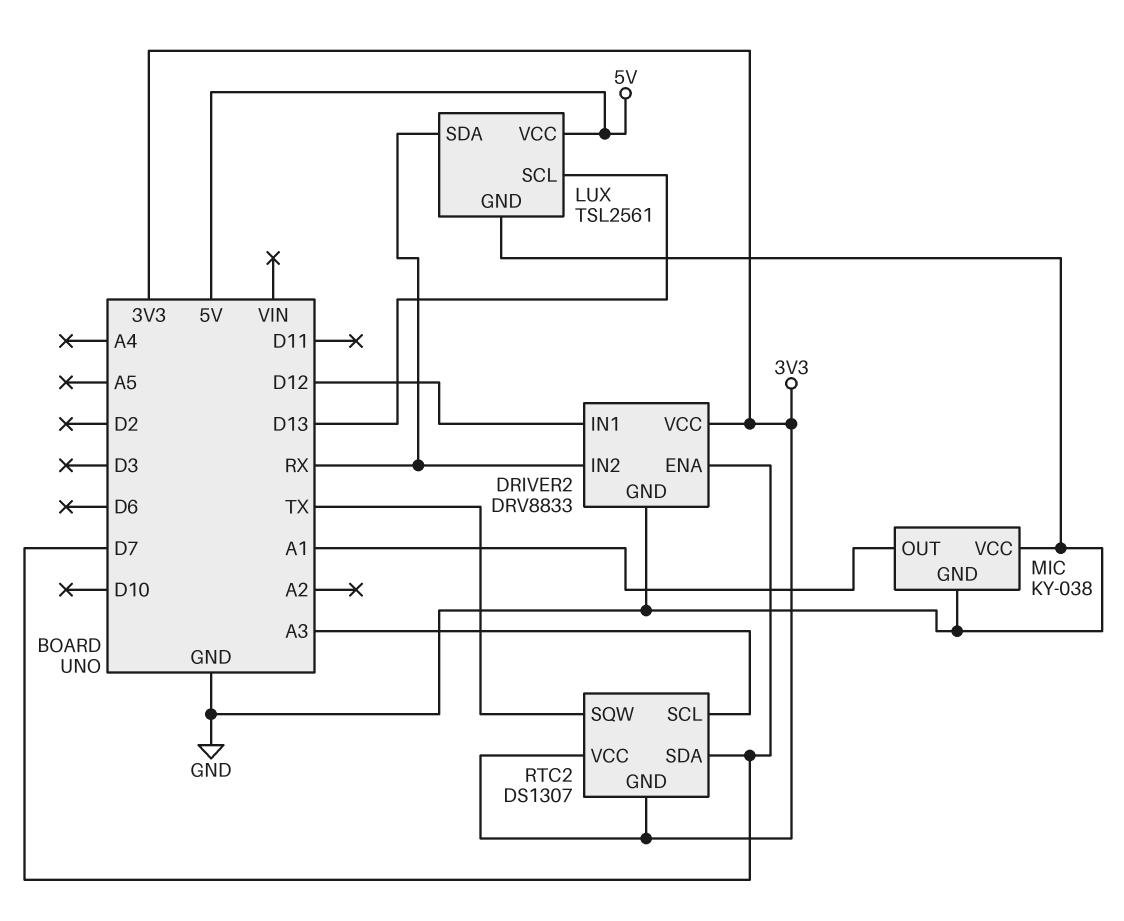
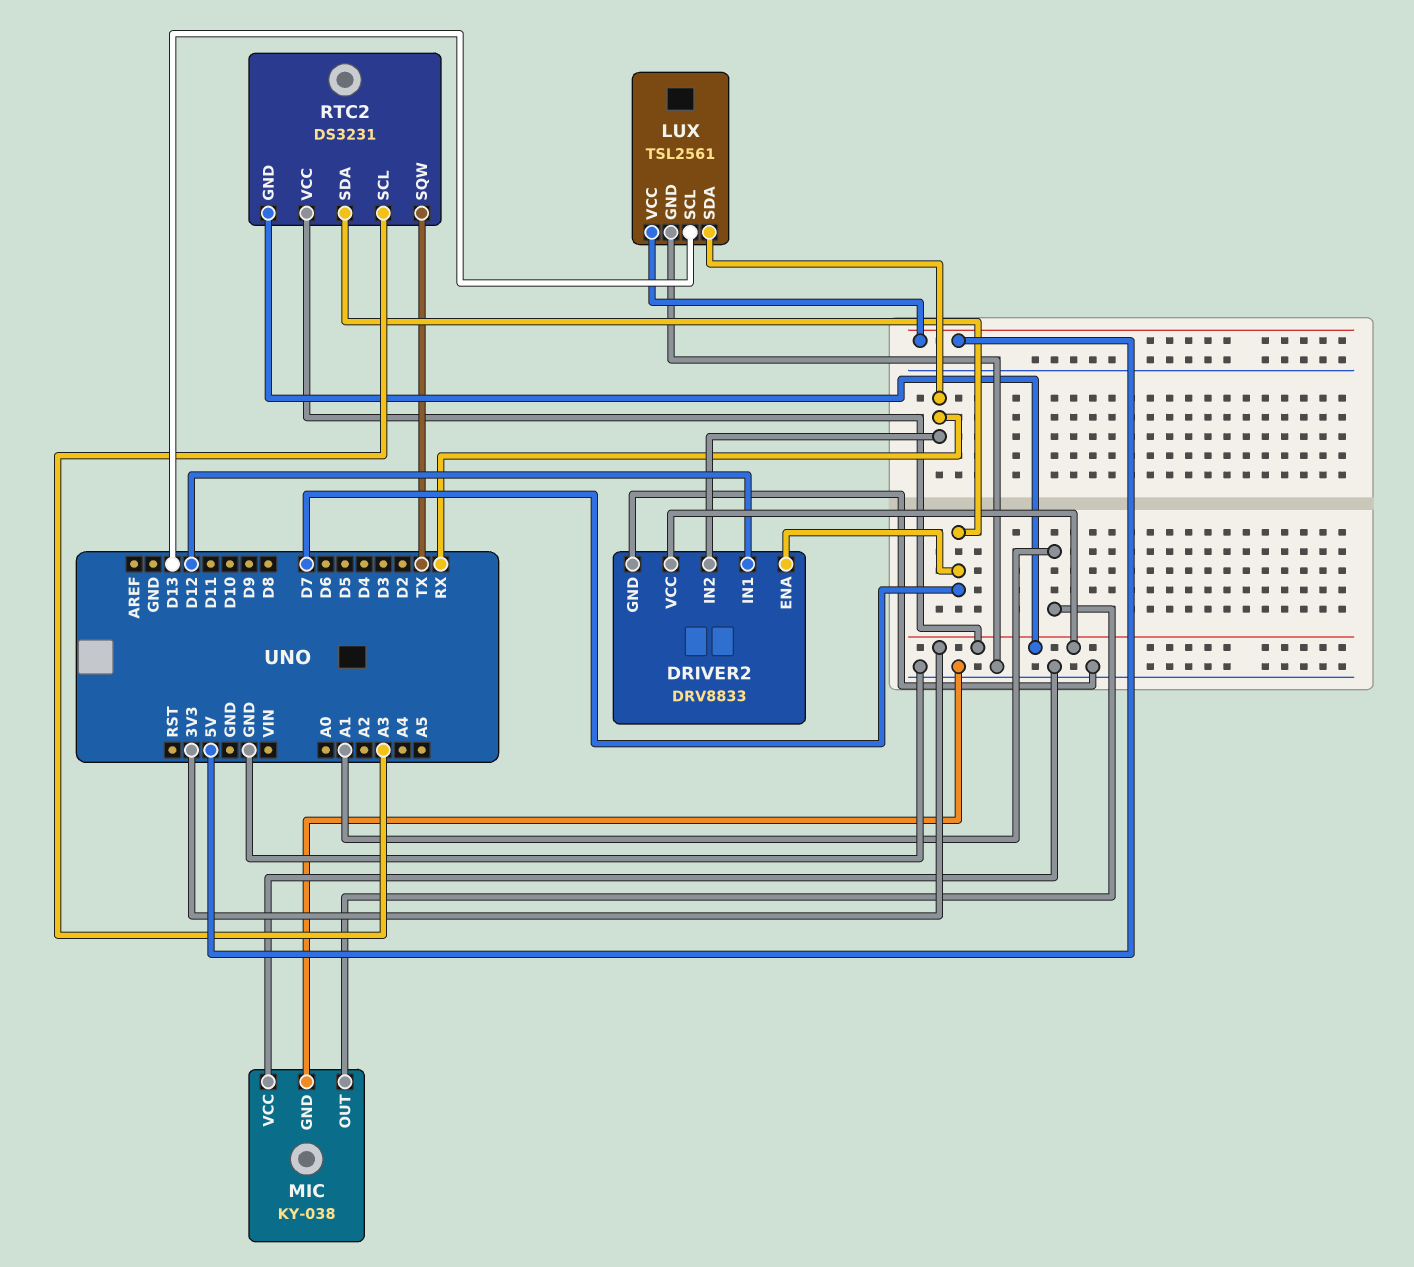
RTC2: DS1307 -> DS3231

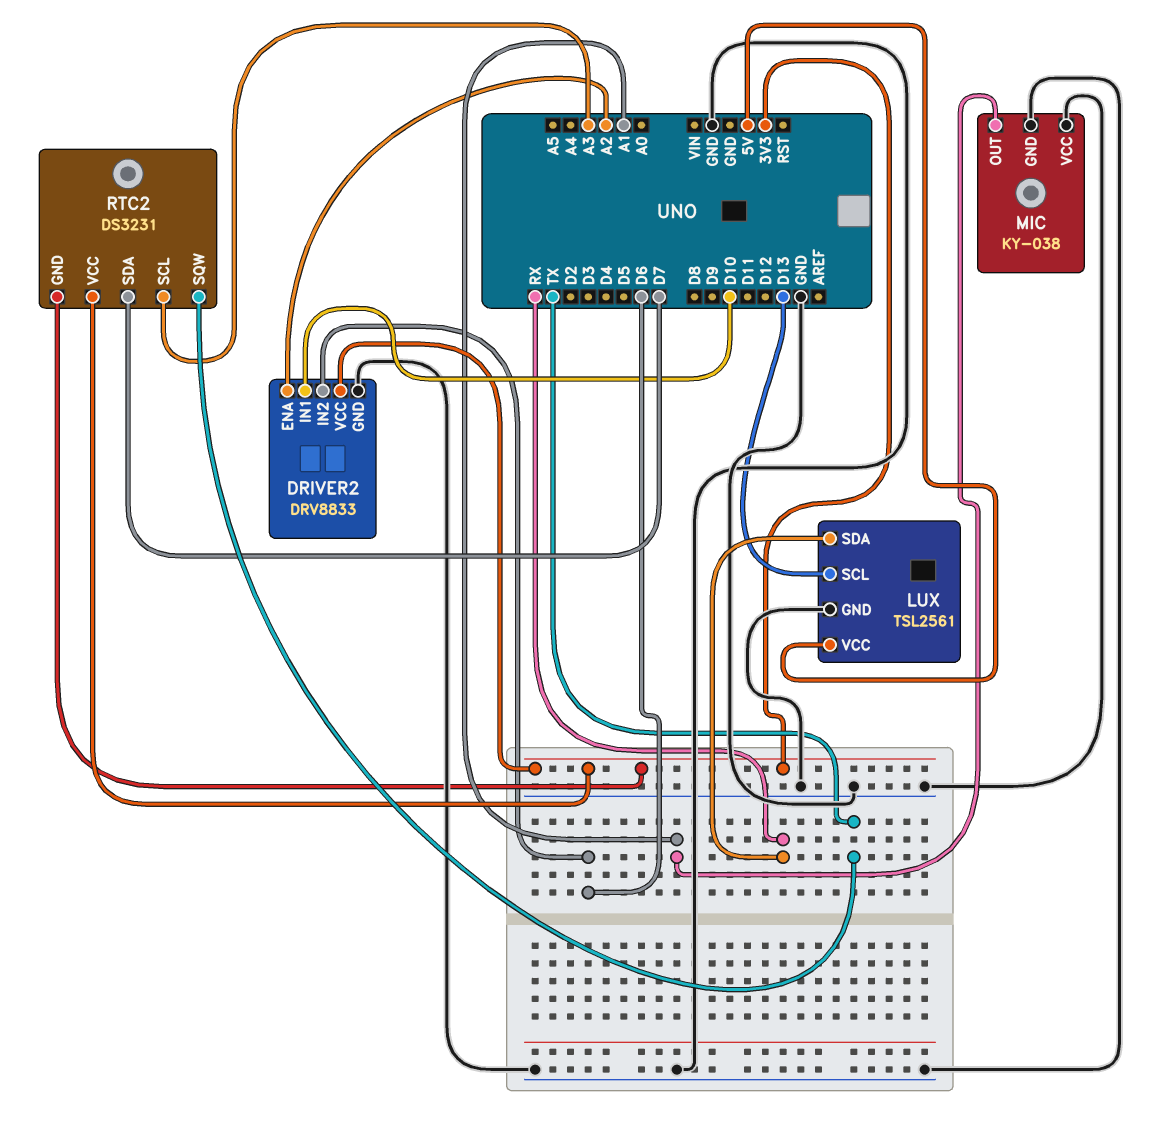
DRIVER2 pin ENA: D7 -> A2
DRIVER2 pin IN1: D12 -> D10
DRIVER2 pin IN2: RX -> D6

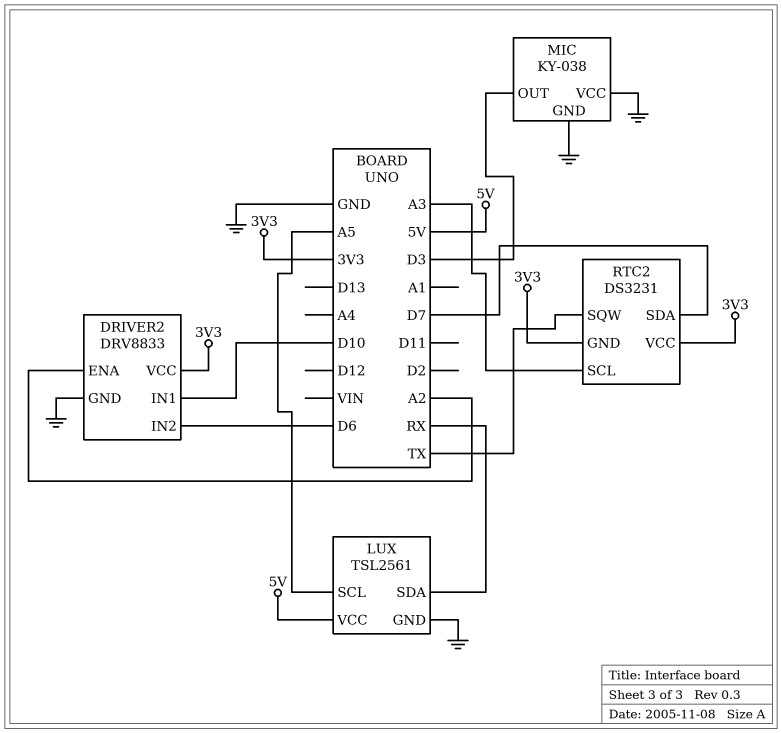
LUX pin SCL: D13 -> A5
MIC pin OUT: A1 -> D3

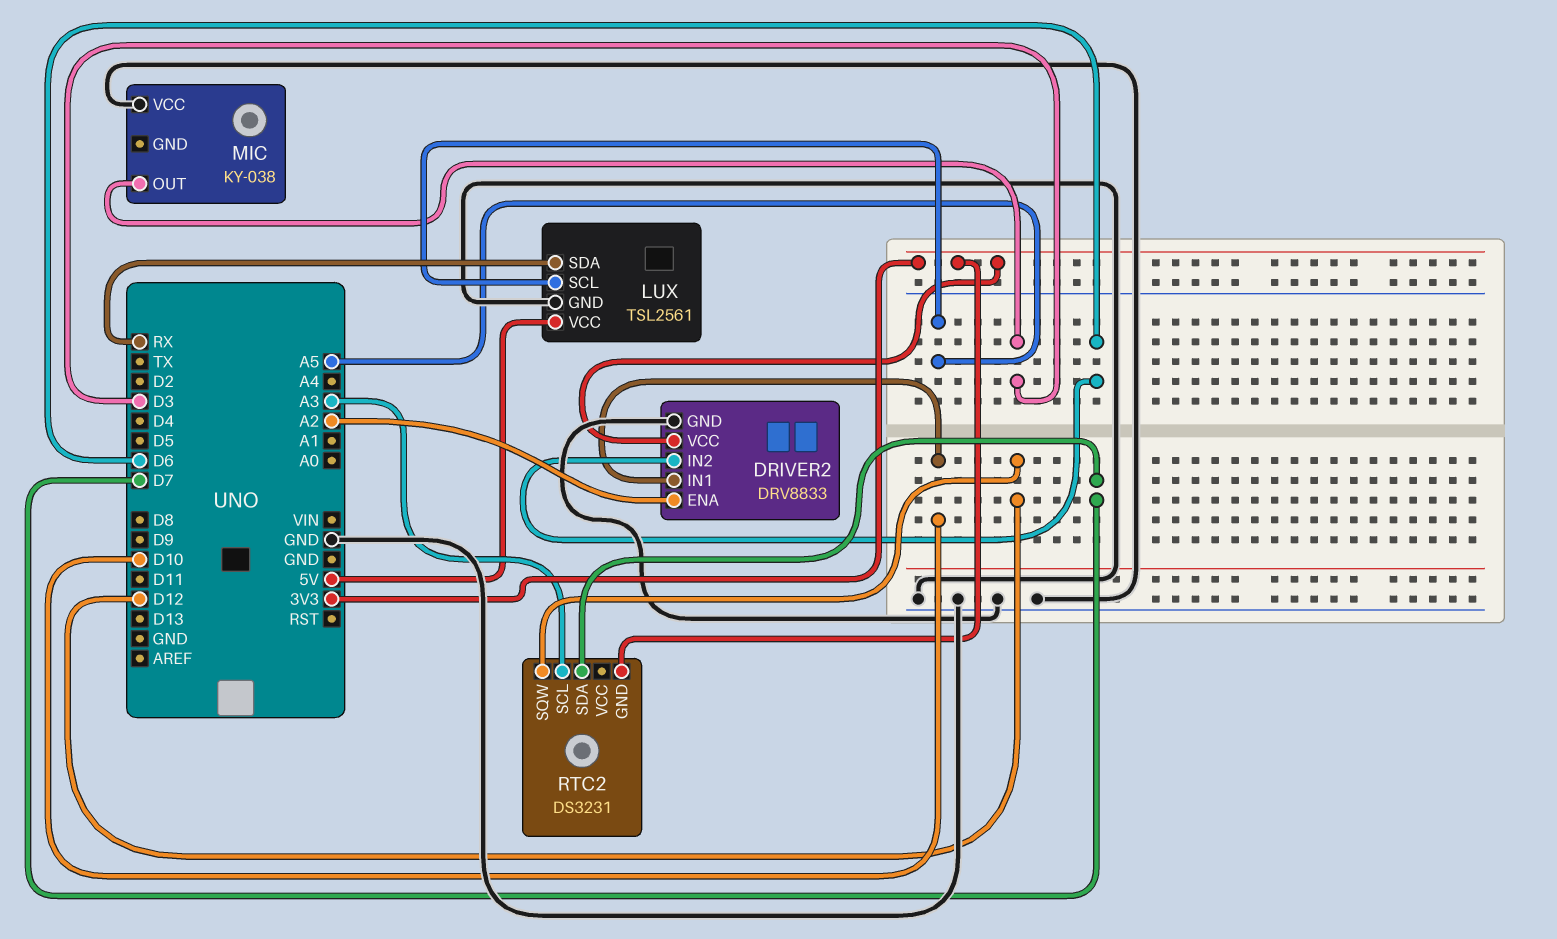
MIC pin GND: GND -> none
RTC2 pin SQW: TX -> D12
RTC2 pin VCC: 3V3 -> none

